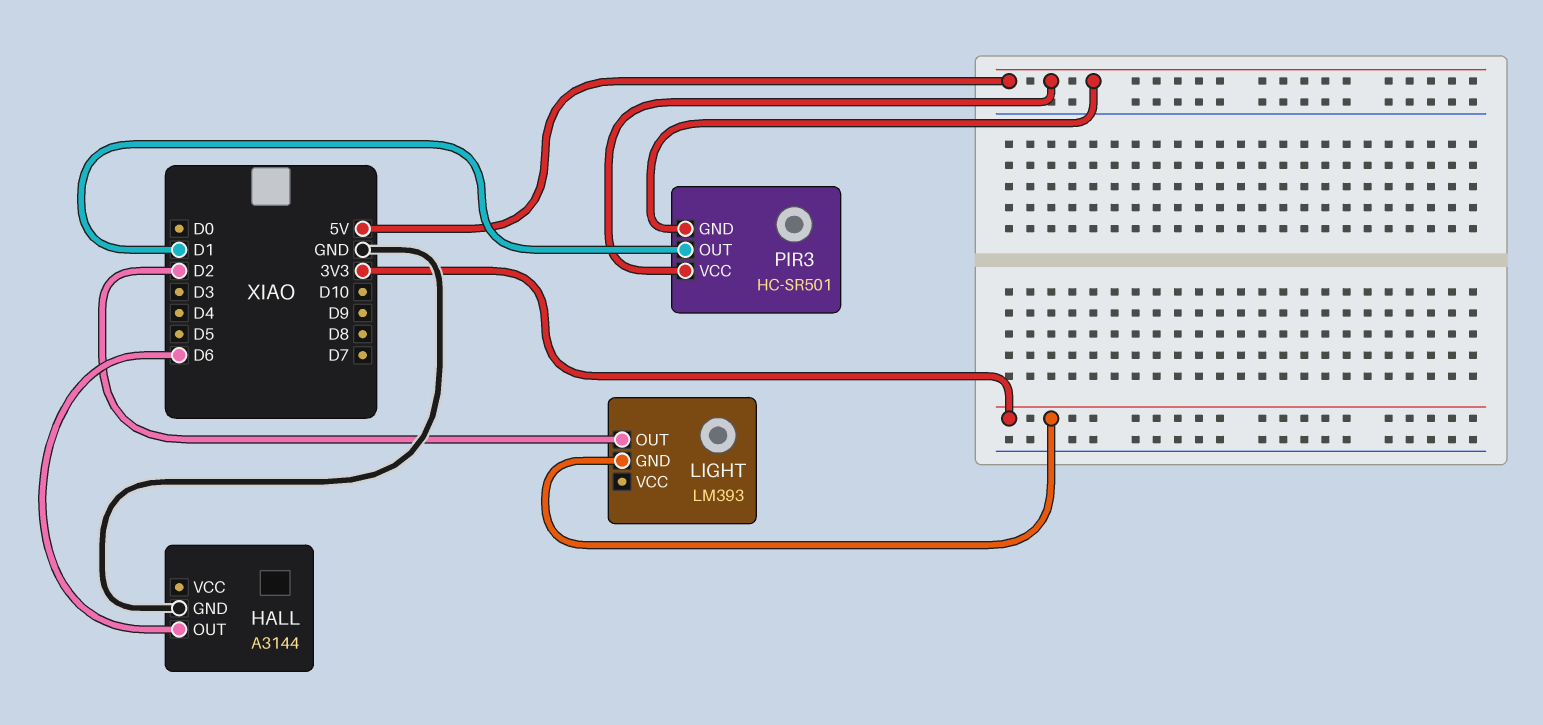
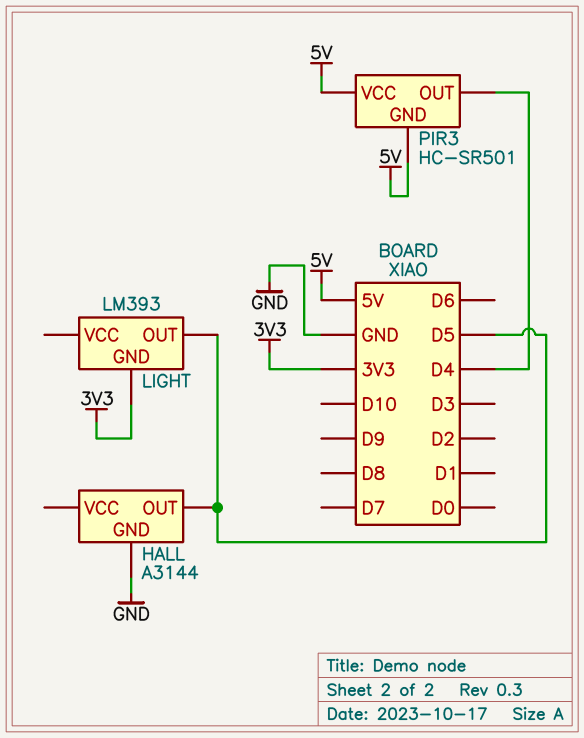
HALL pin OUT: D6 -> D5
LIGHT pin OUT: D2 -> D5
PIR3 pin OUT: D1 -> D4

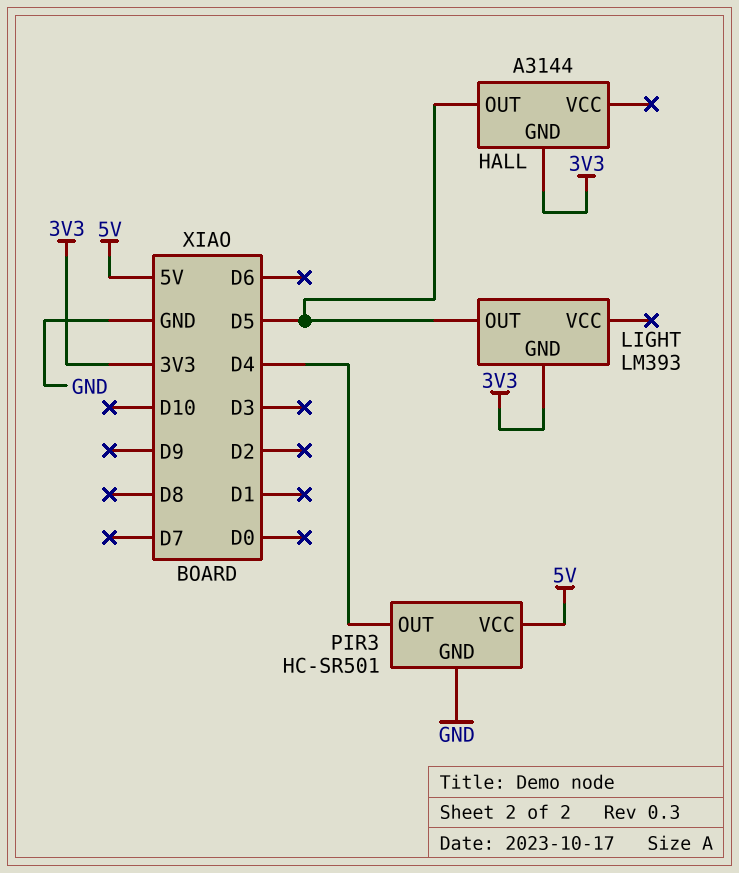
HALL pin GND: GND -> 3V3
PIR3 pin GND: 5V -> GND

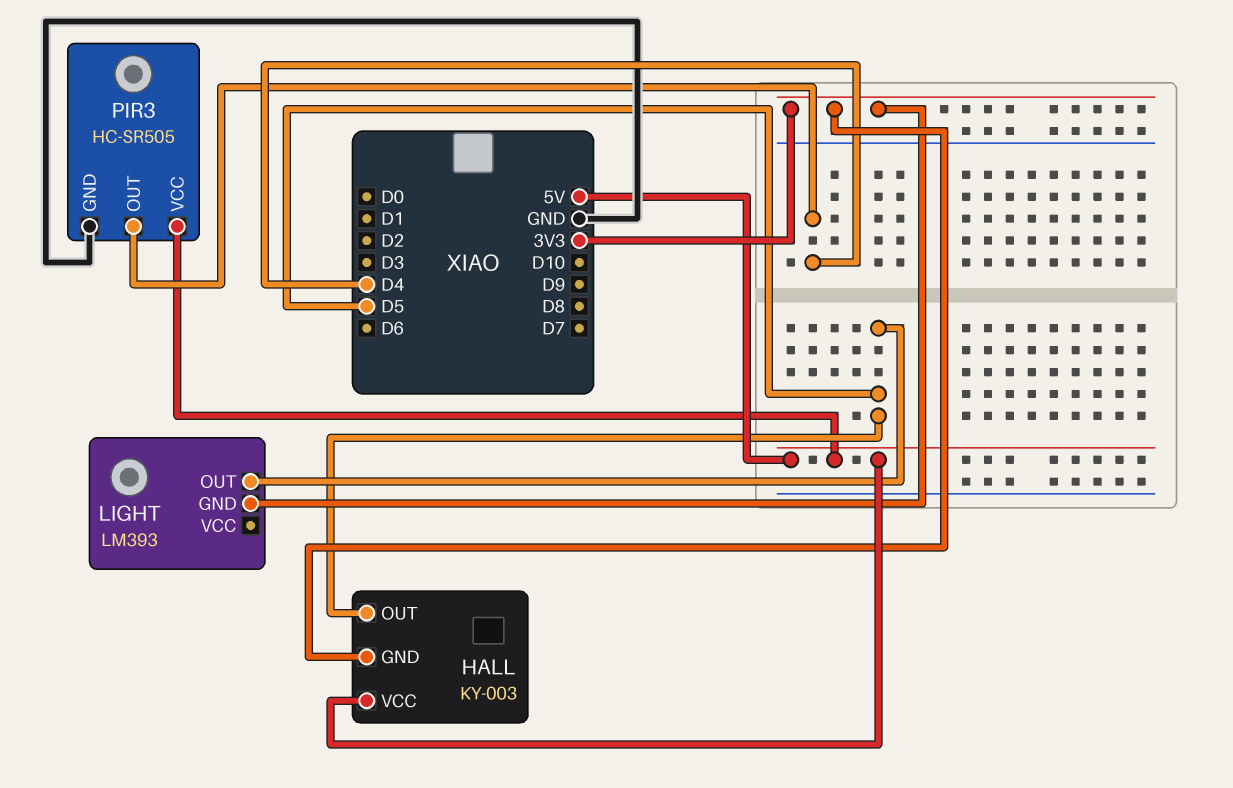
HALL: A3144 -> KY-003
HALL pin VCC: none -> 5V
PIR3: HC-SR501 -> HC-SR505

